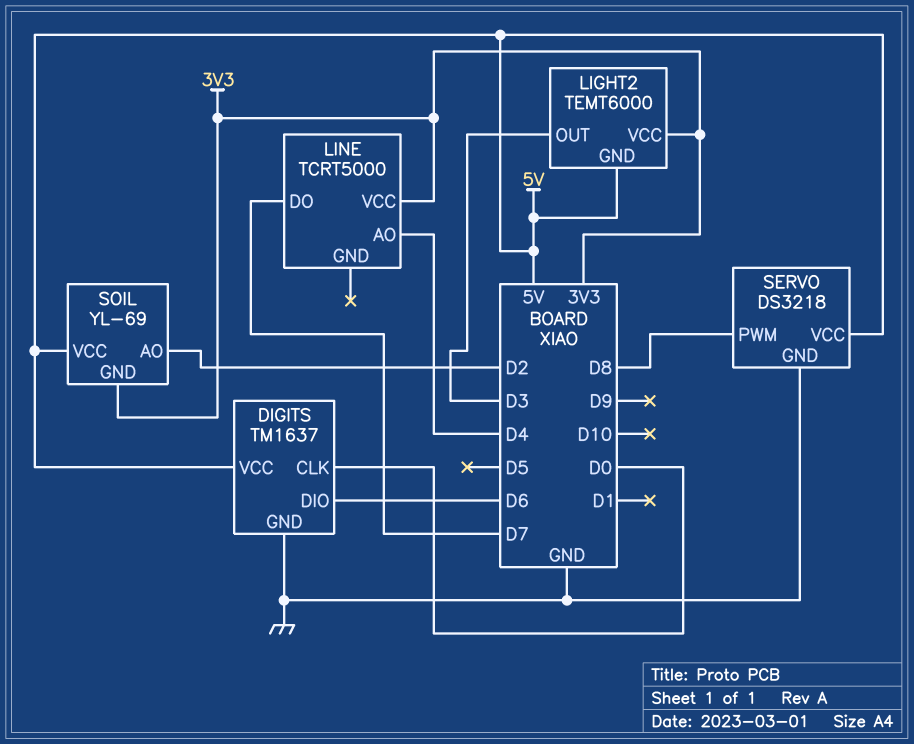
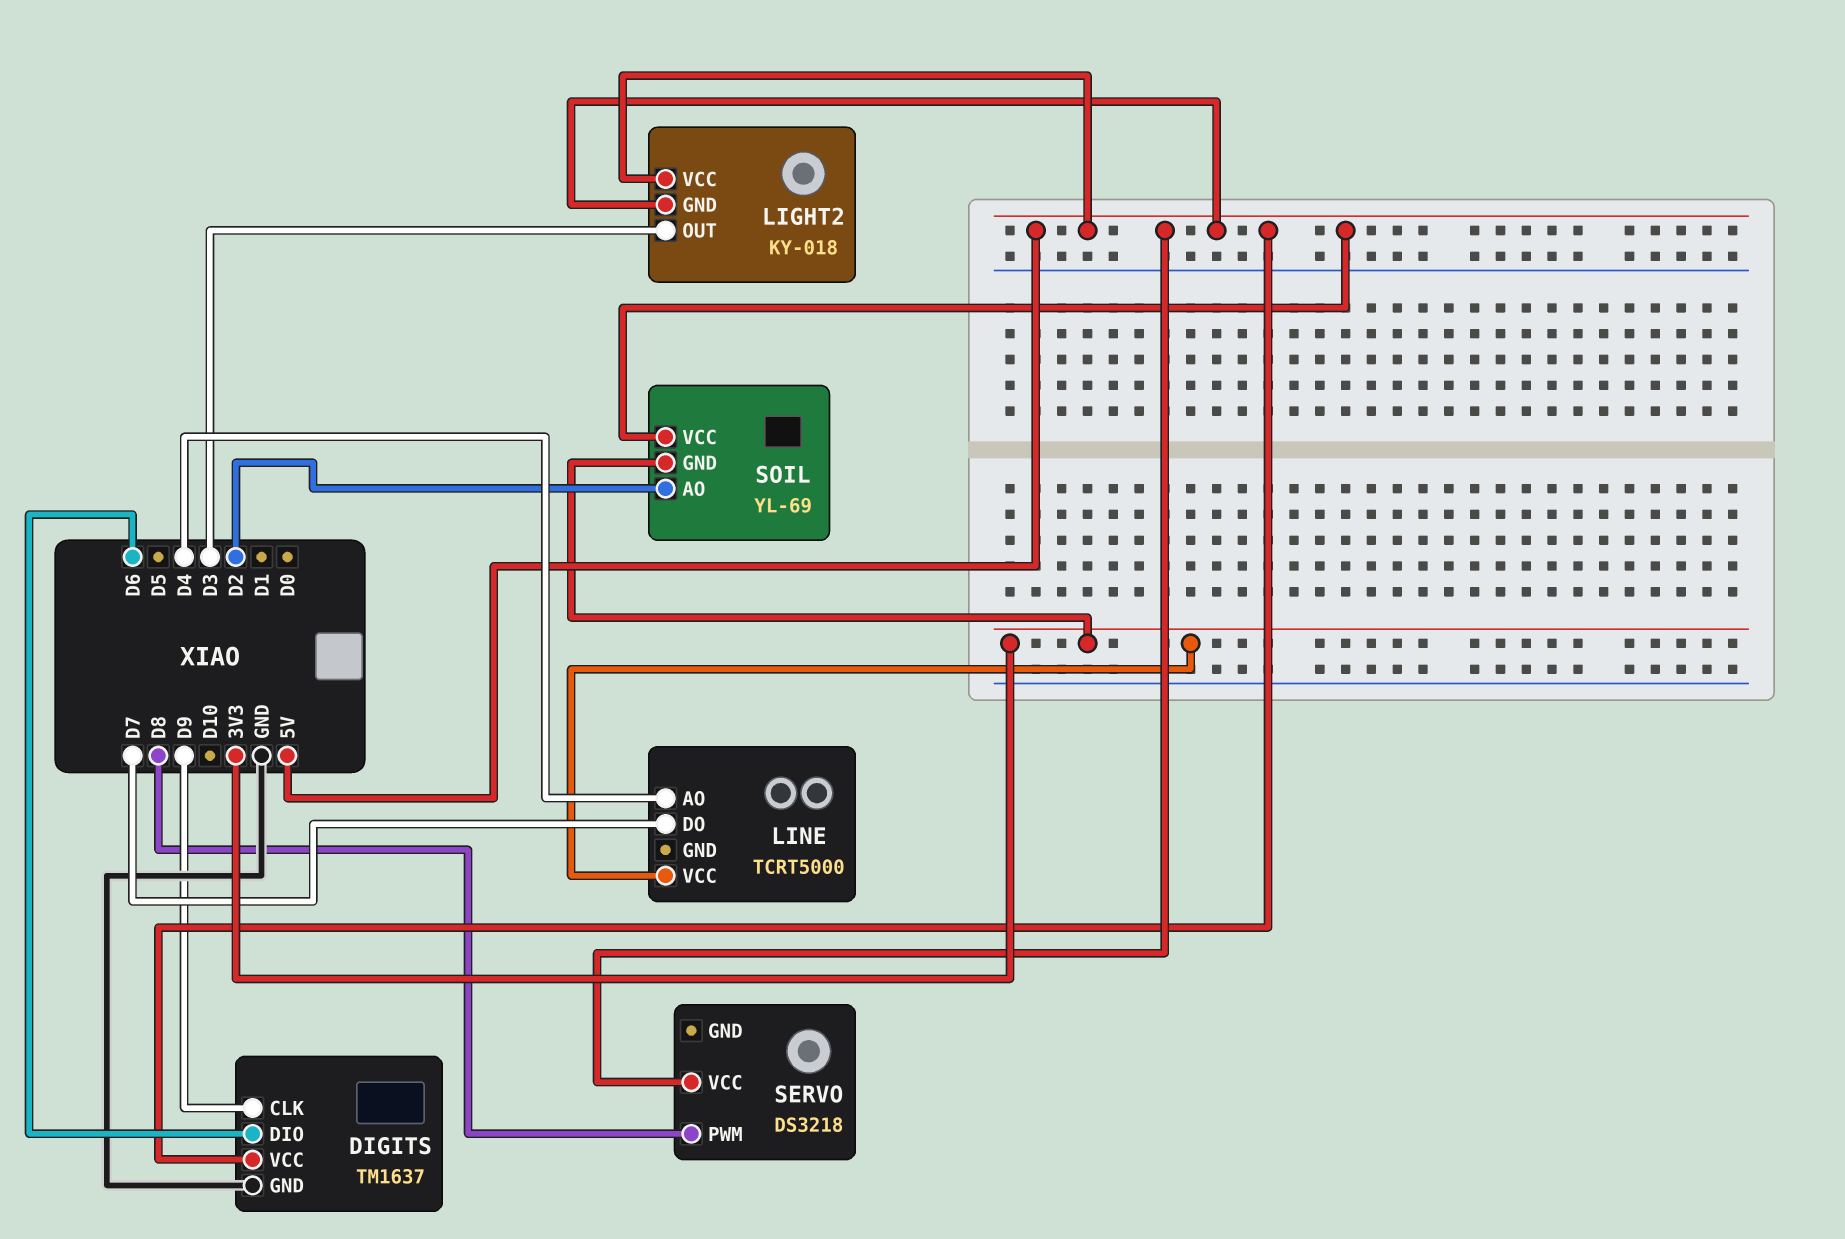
DIGITS pin CLK: D0 -> D9
LIGHT2: TEMT6000 -> KY-018
LIGHT2 pin VCC: 3V3 -> 5V
SERVO pin GND: GND -> none

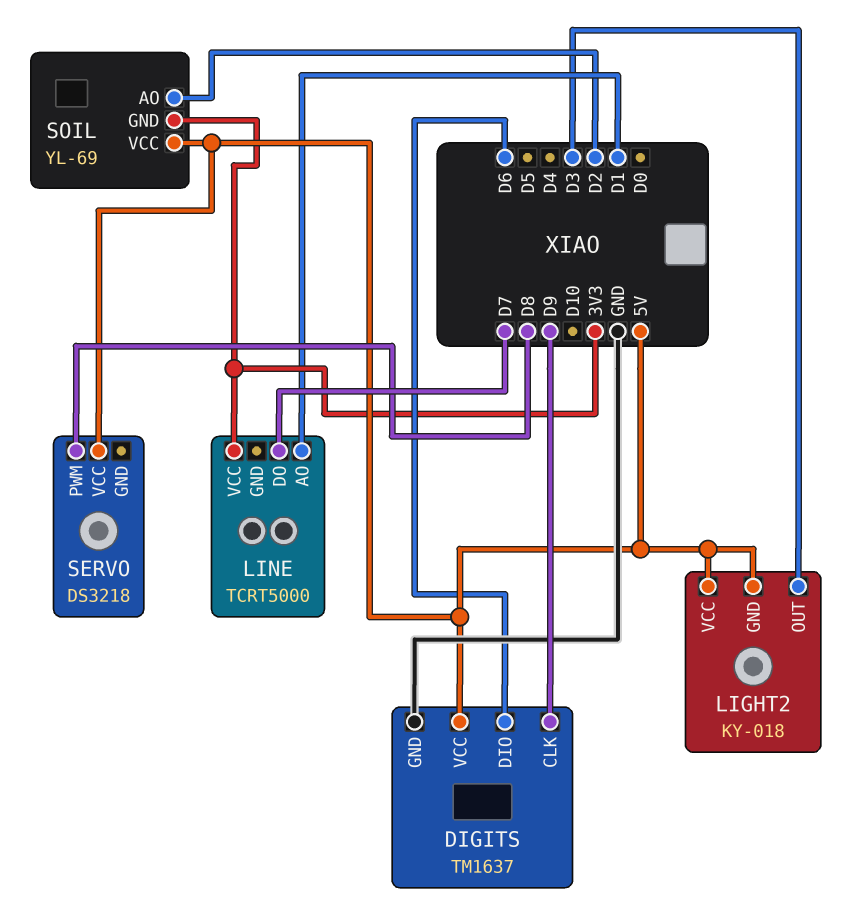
LINE pin AO: D4 -> D1

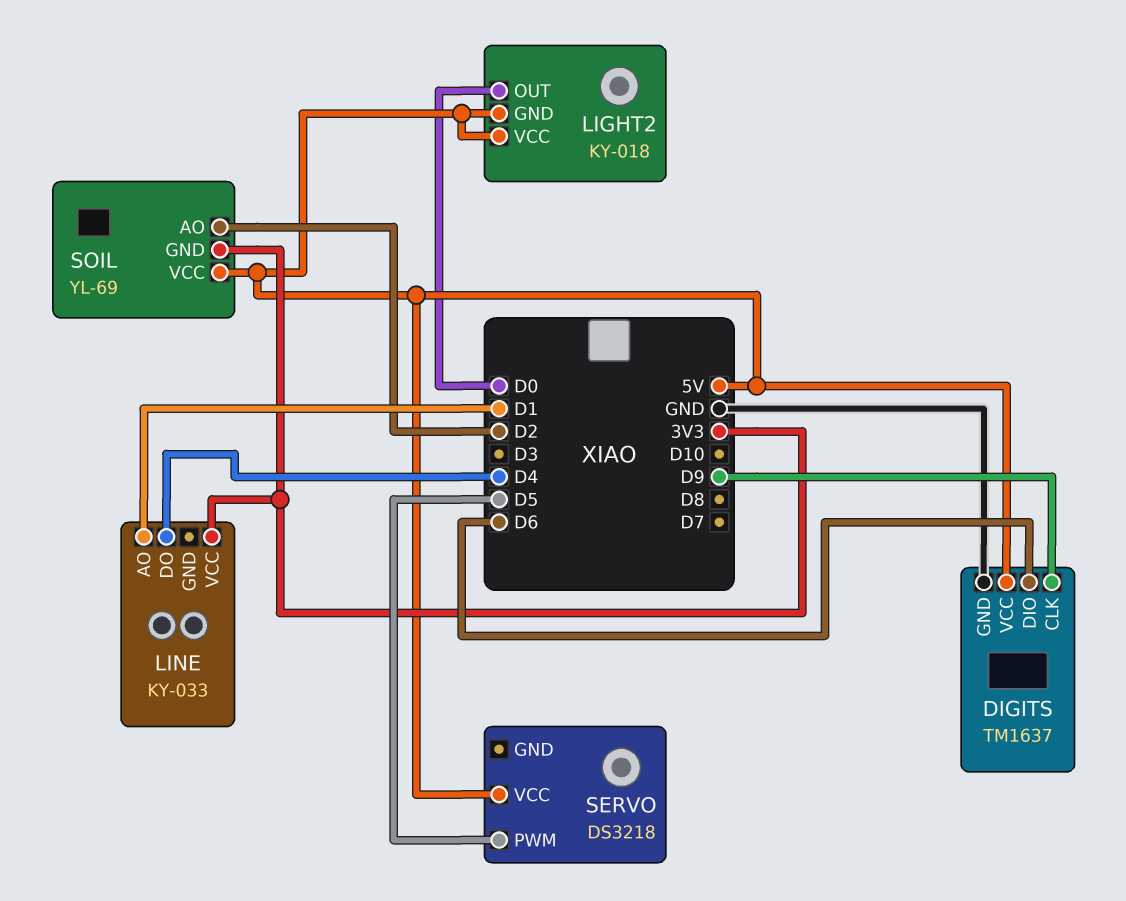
LIGHT2 pin OUT: D3 -> D0
LINE: TCRT5000 -> KY-033
LINE pin DO: D7 -> D4
SERVO pin PWM: D8 -> D5

